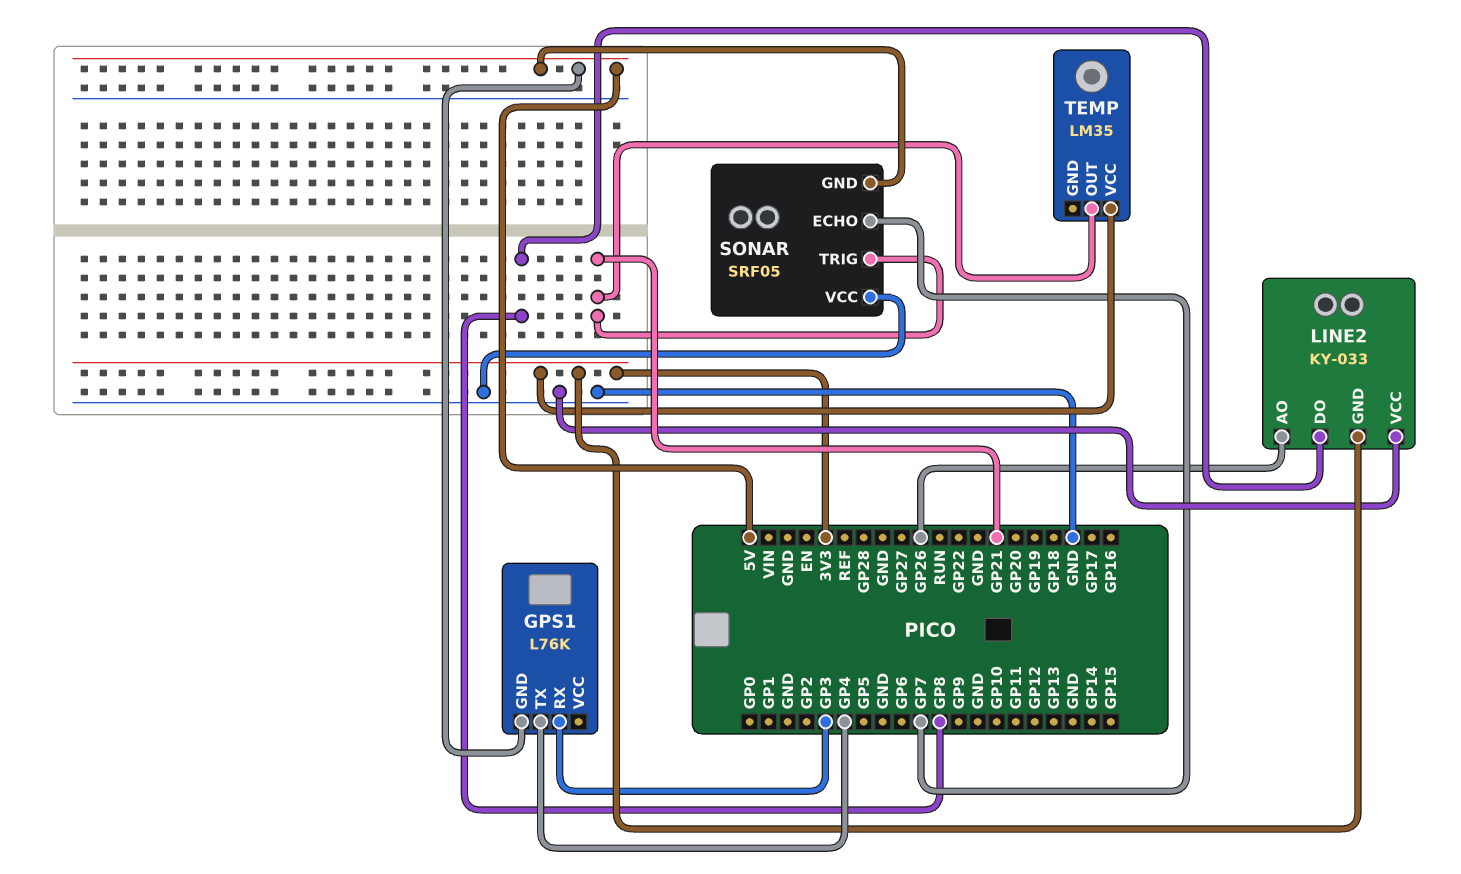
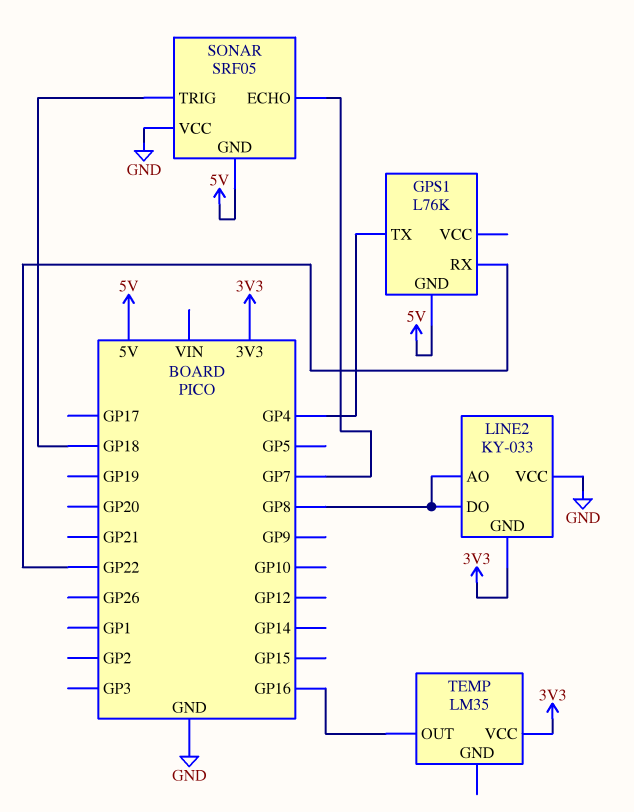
GPS1 pin RX: GP3 -> GP22
LINE2 pin AO: GP26 -> GP8
SONAR pin TRIG: GP21 -> GP18
TEMP pin OUT: GP21 -> GP16

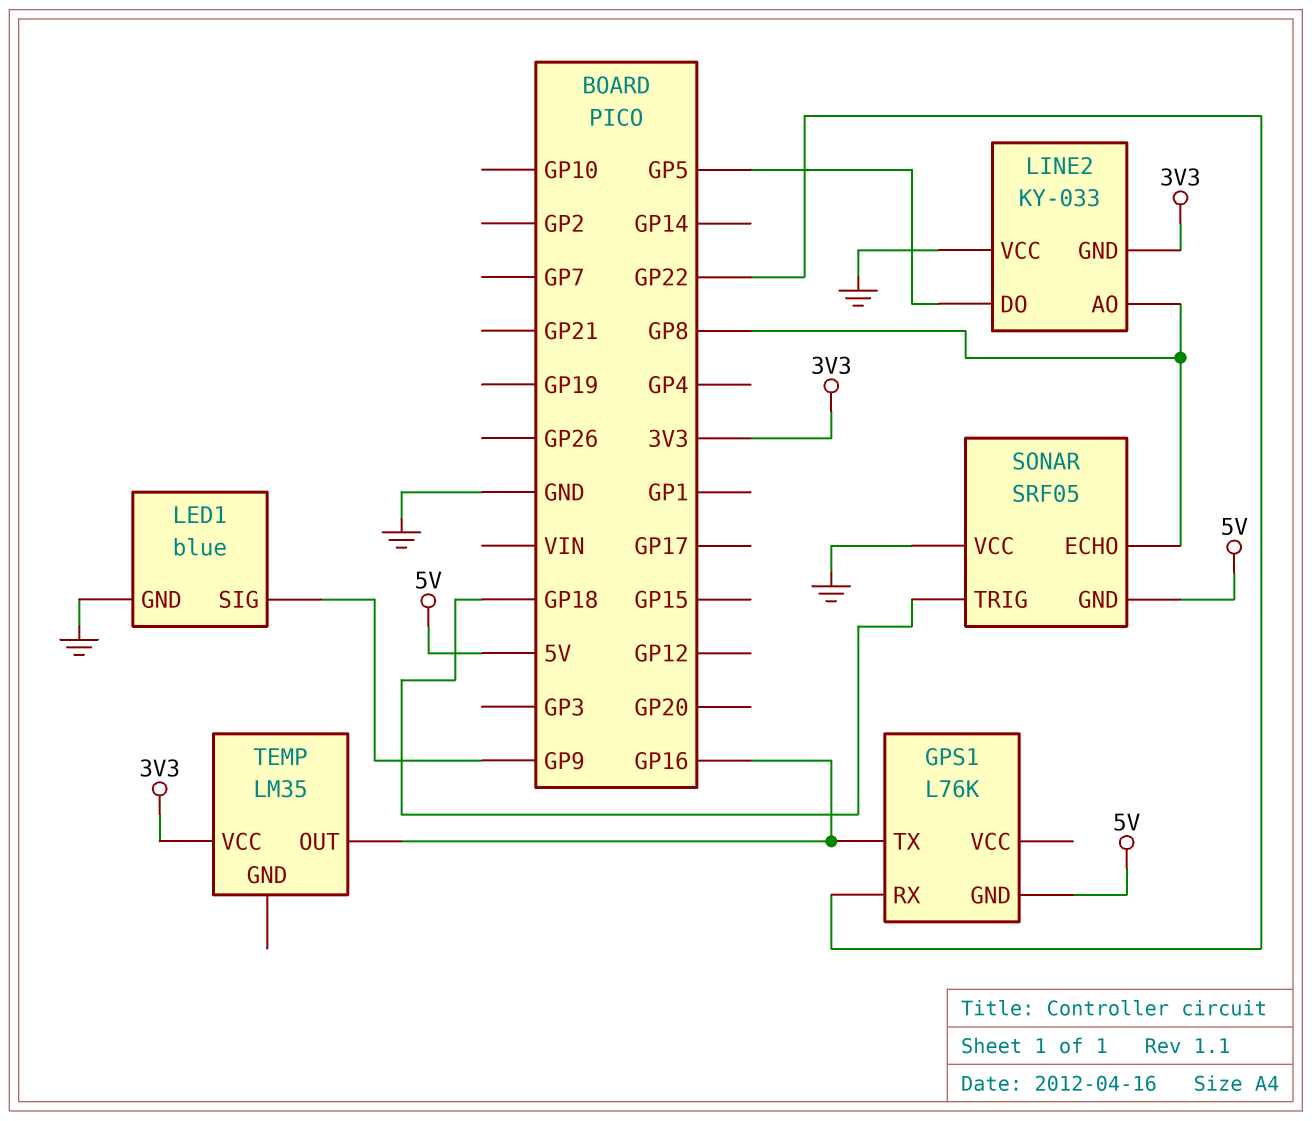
GPS1 pin TX: GP4 -> GP16
LED1: none -> blue
LED1 pin GND: none -> GND
LED1 pin SIG: none -> GP9
LINE2 pin DO: GP8 -> GP5
SONAR pin ECHO: GP7 -> GP8

